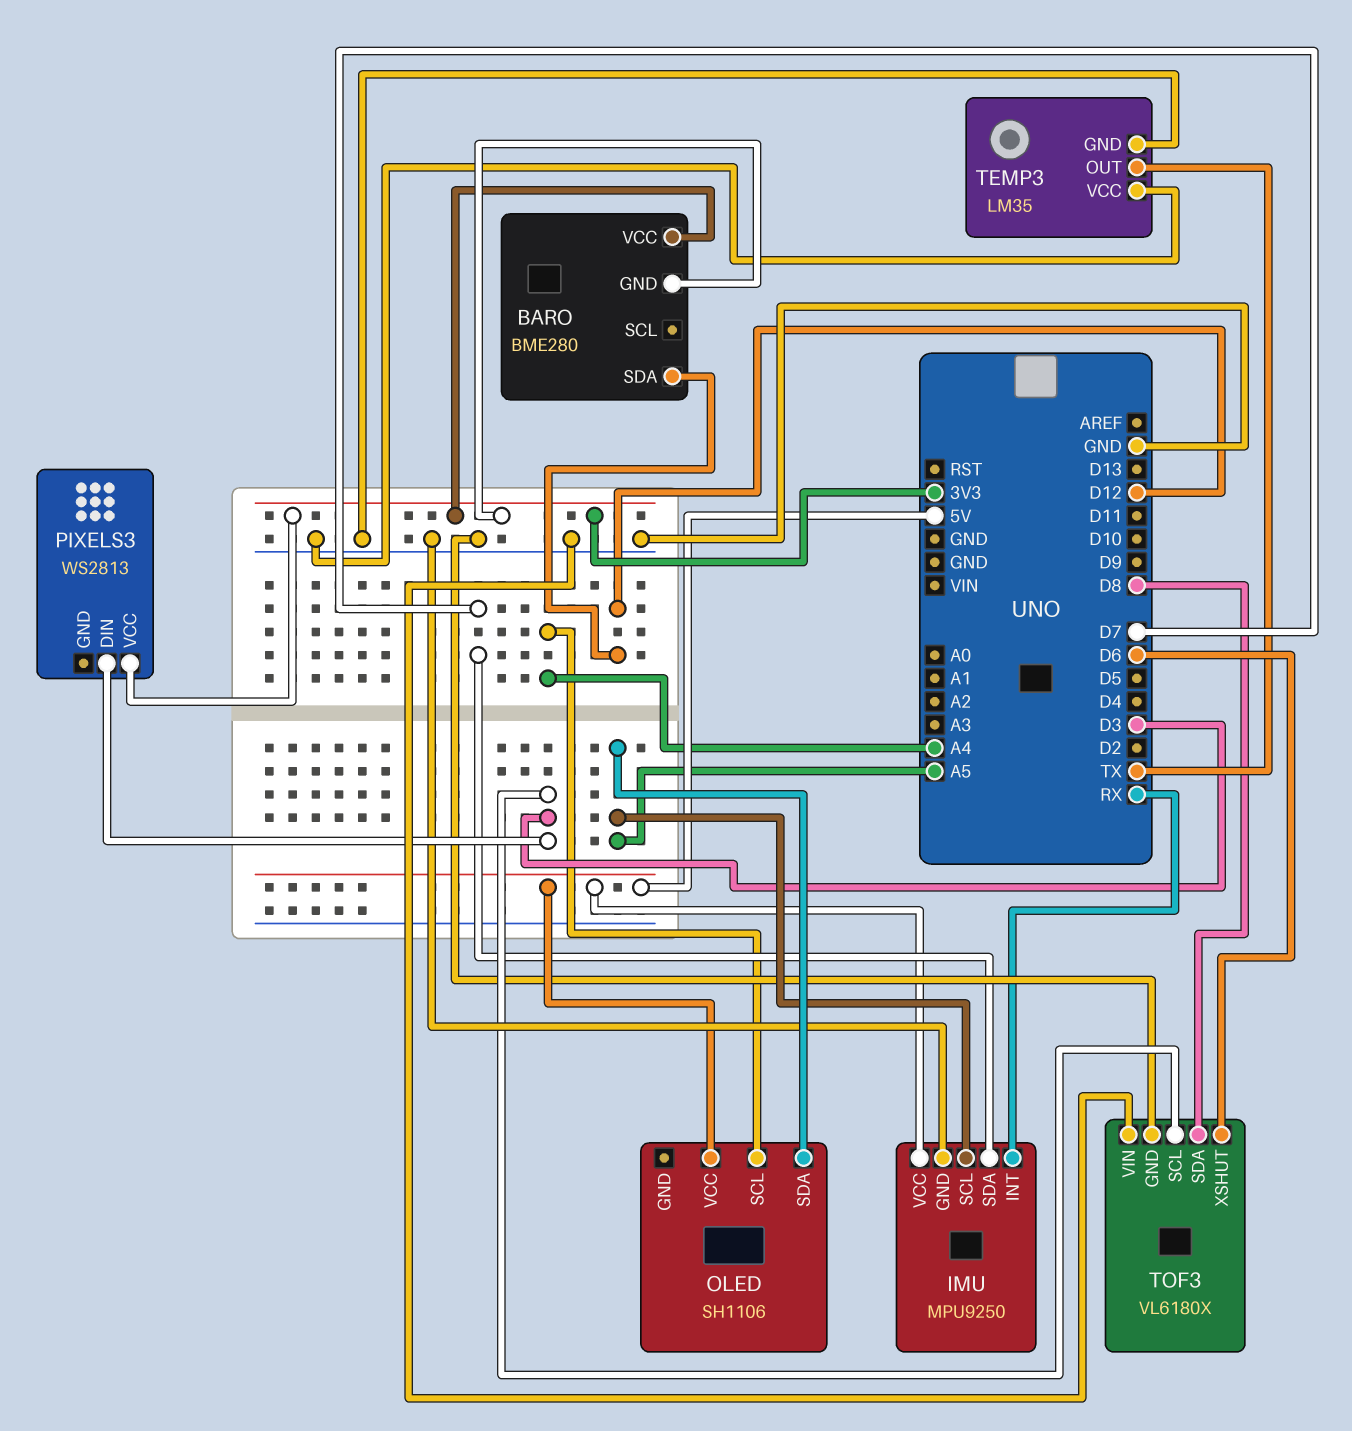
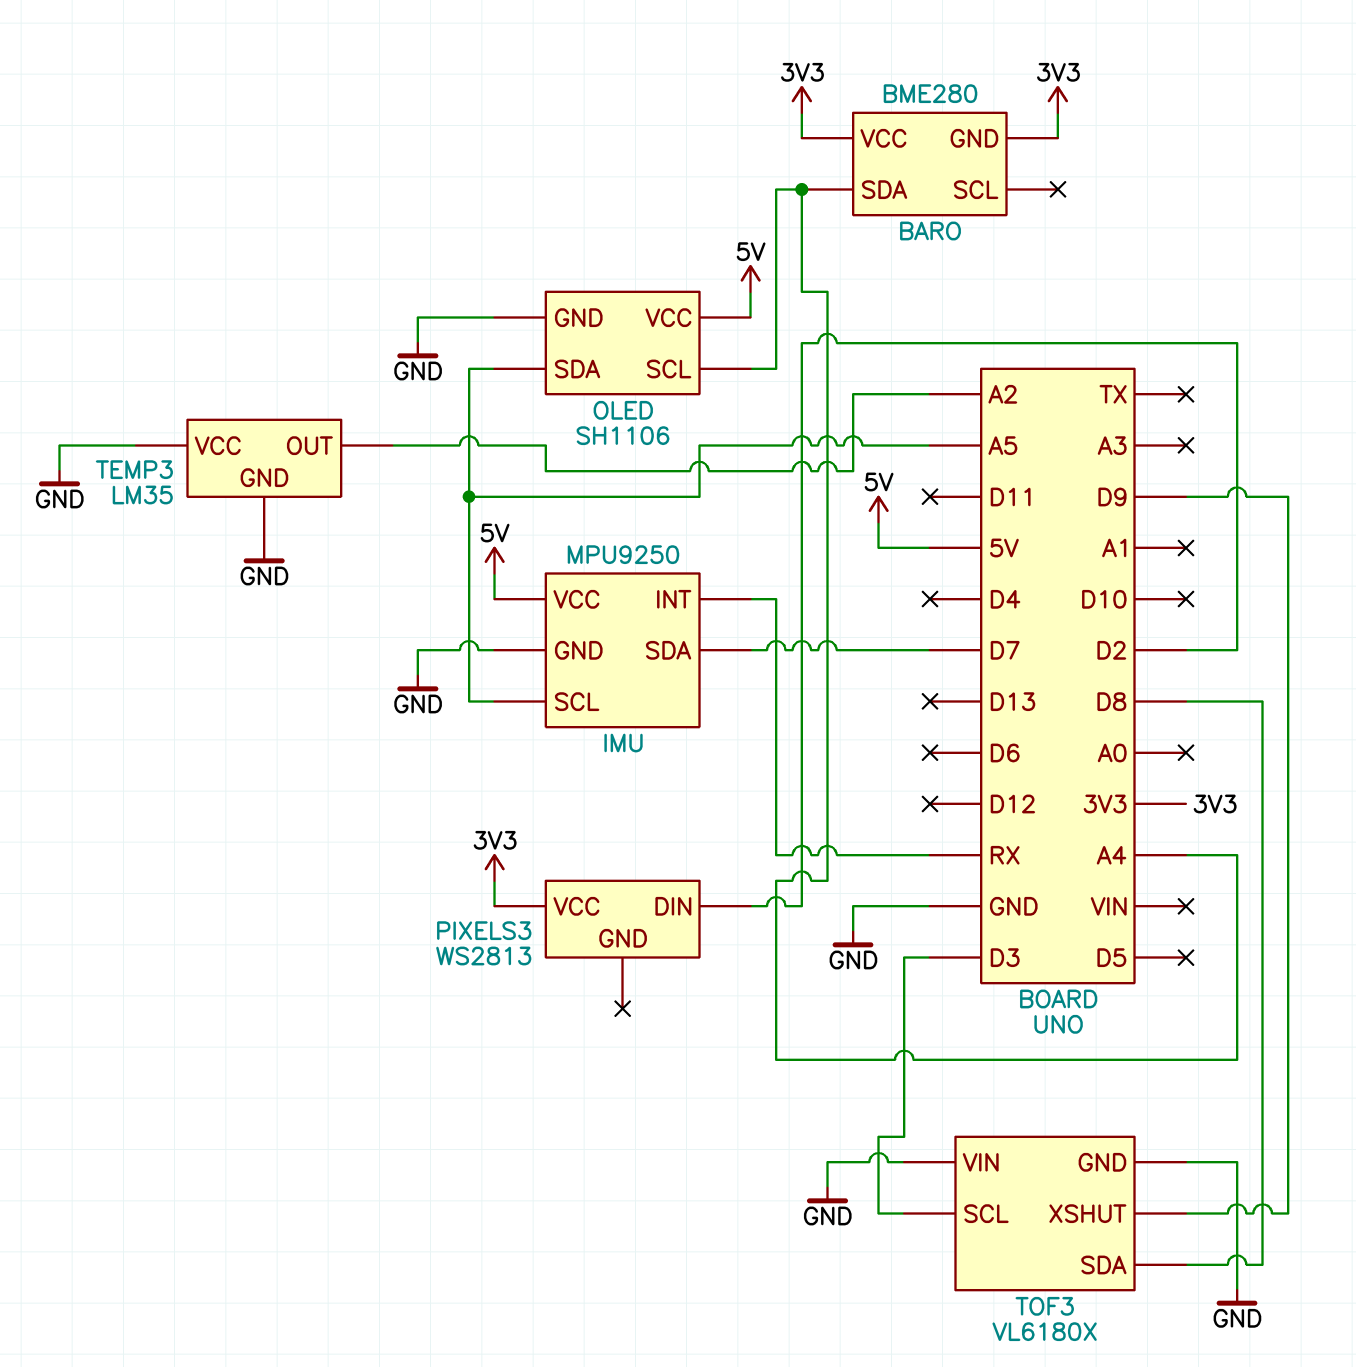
BARO pin SDA: D12 -> A4
OLED pin GND: none -> GND
PIXELS3 pin DIN: D3 -> D2
TEMP3 pin OUT: TX -> A2
TOF3 pin XSHUT: D6 -> D9

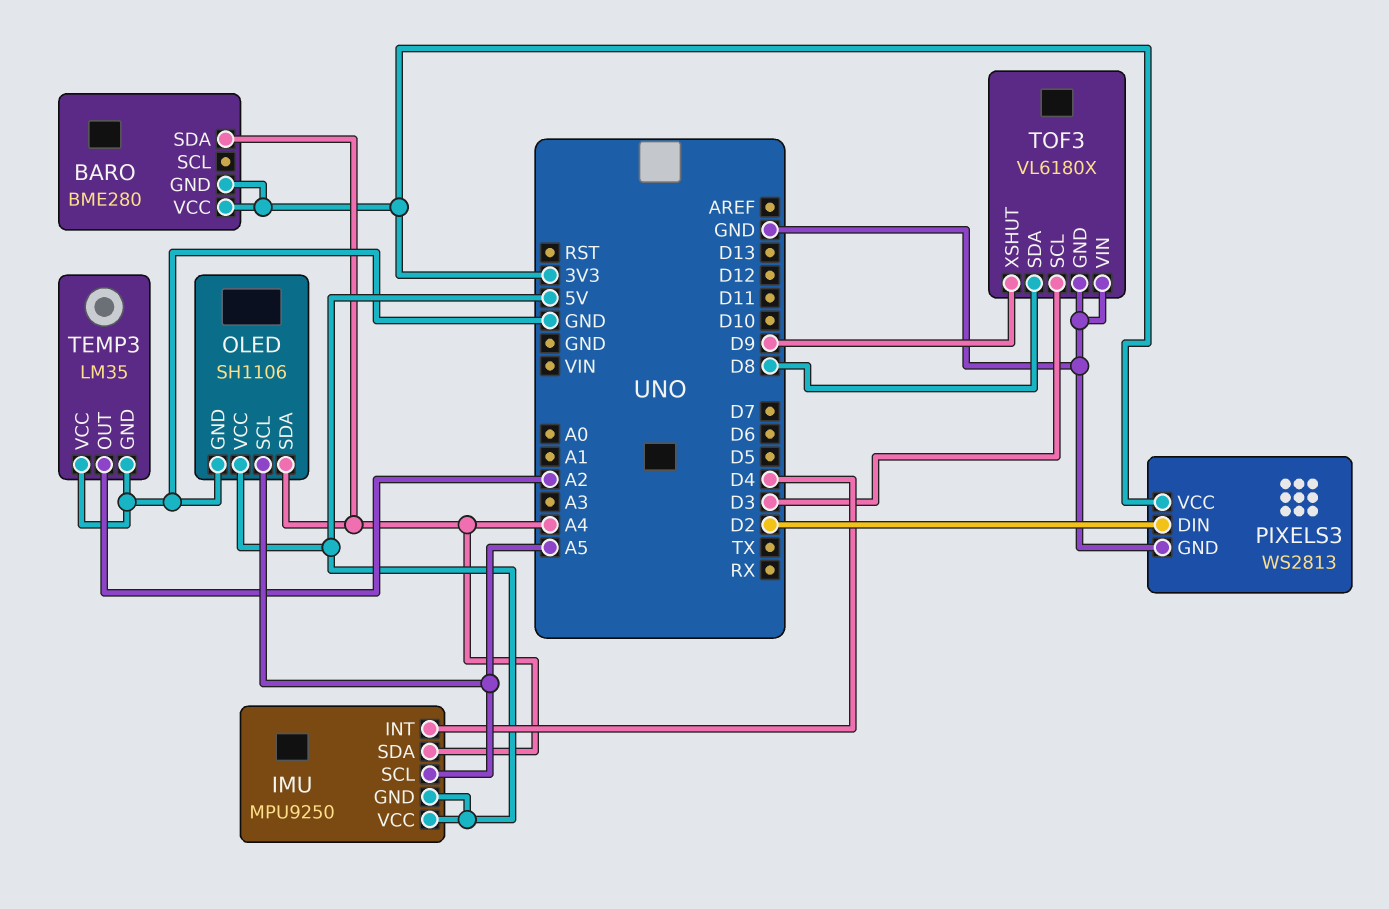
IMU pin GND: GND -> 5V
IMU pin INT: RX -> D4
IMU pin SDA: D7 -> A4
OLED pin SCL: A4 -> A5
OLED pin SDA: A5 -> A4
PIXELS3 pin GND: none -> GND

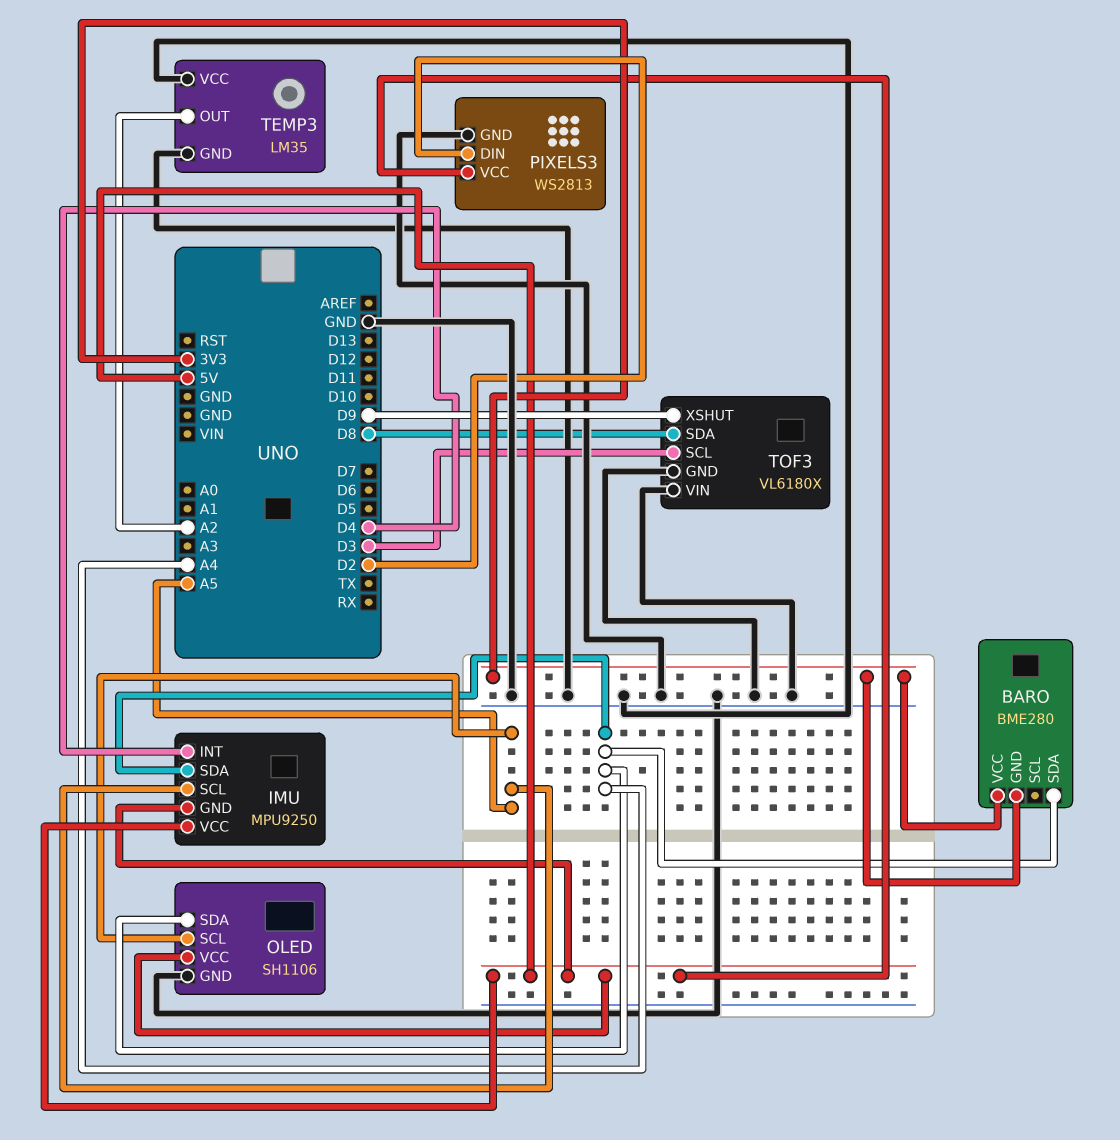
PIXELS3 pin VCC: 3V3 -> 5V

